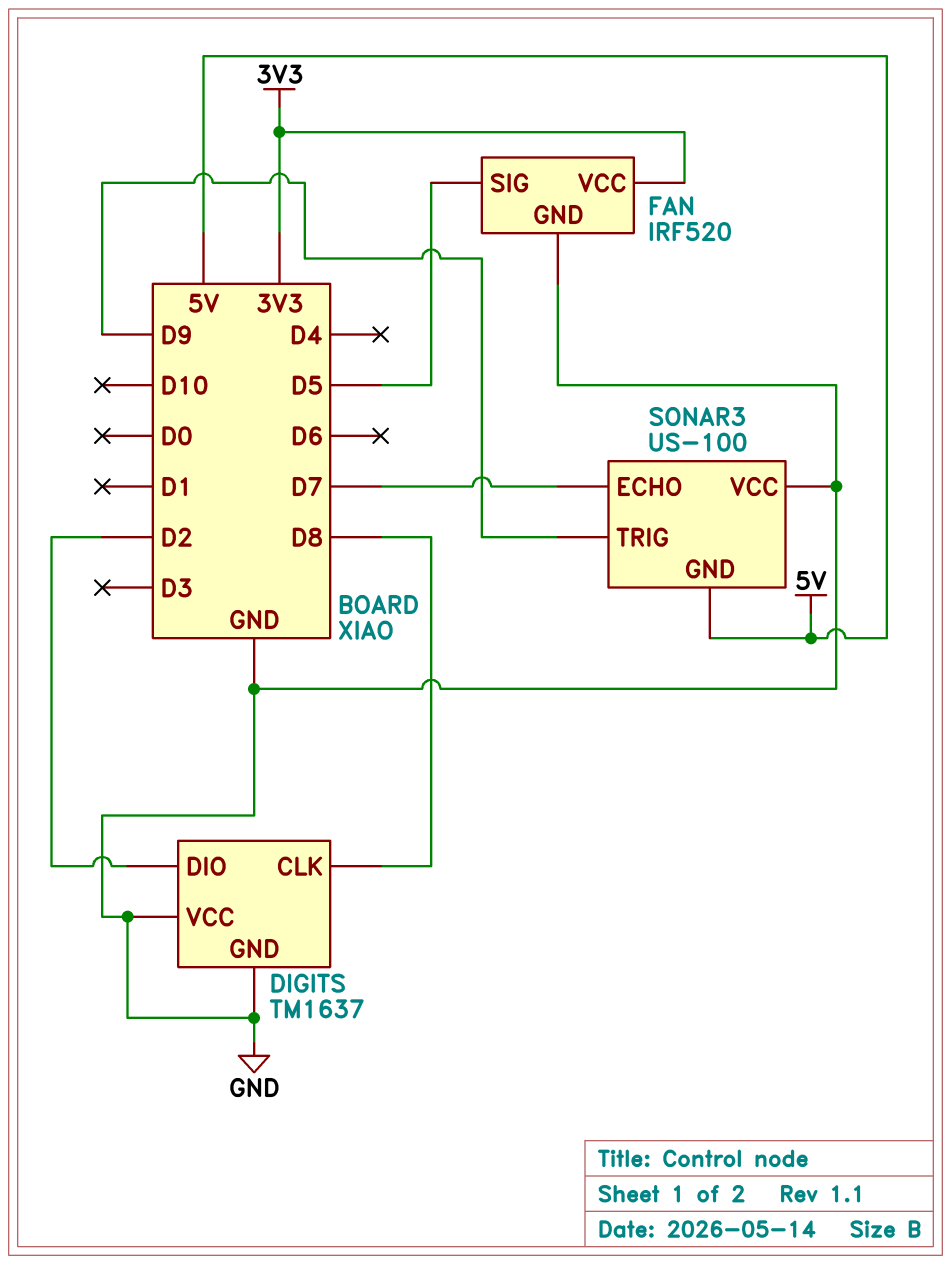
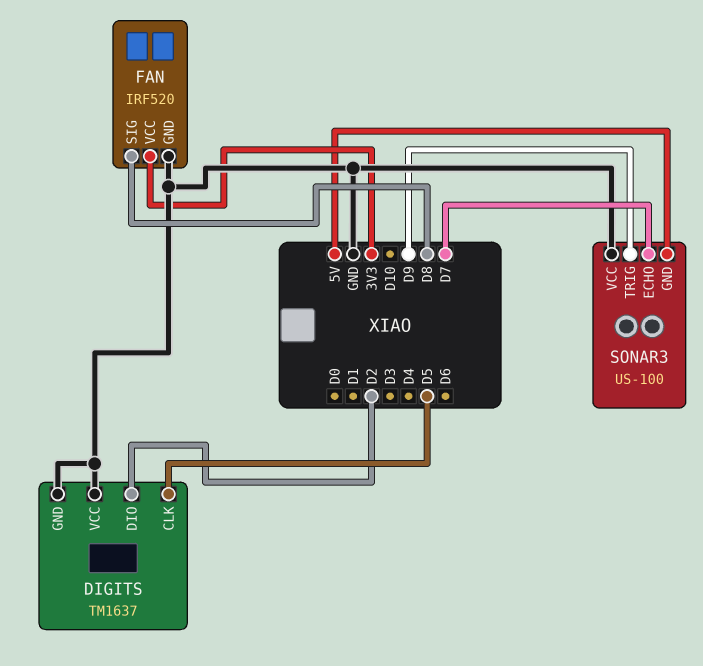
DIGITS pin CLK: D8 -> D5
FAN pin SIG: D5 -> D8

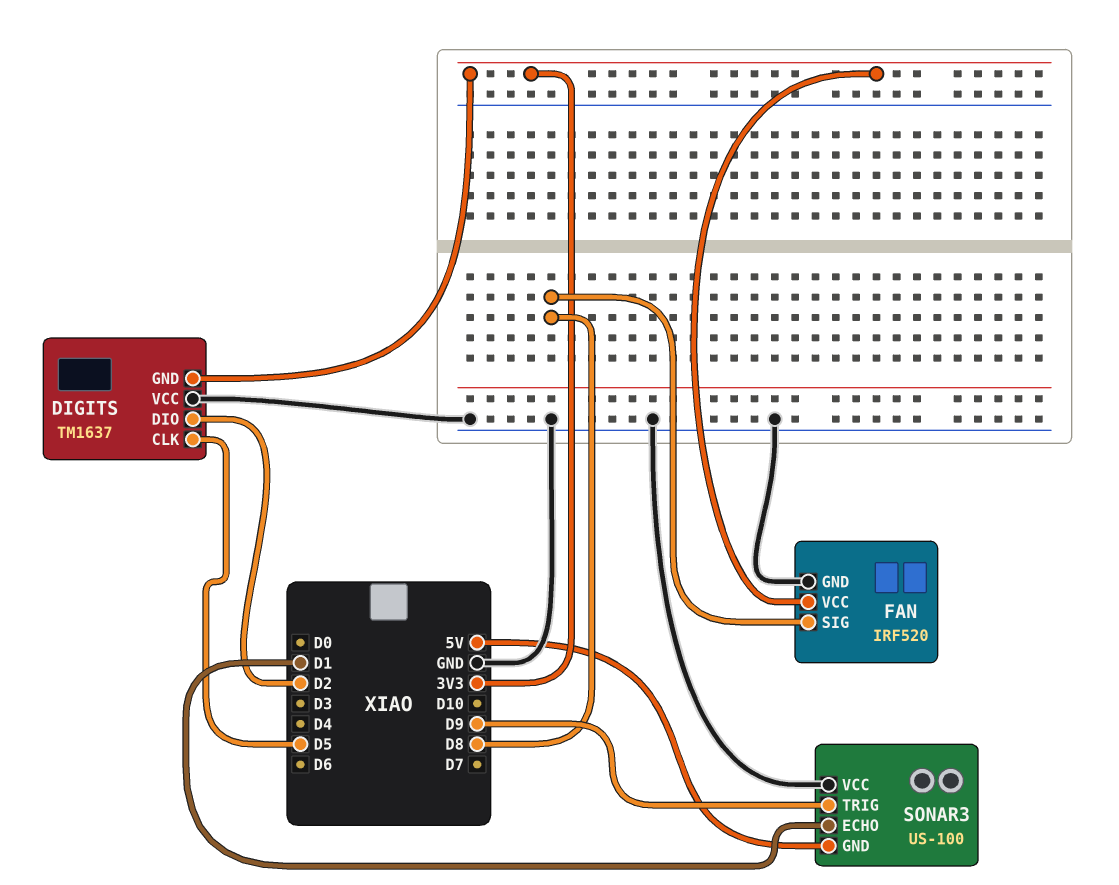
DIGITS pin GND: GND -> 3V3
SONAR3 pin ECHO: D7 -> D1

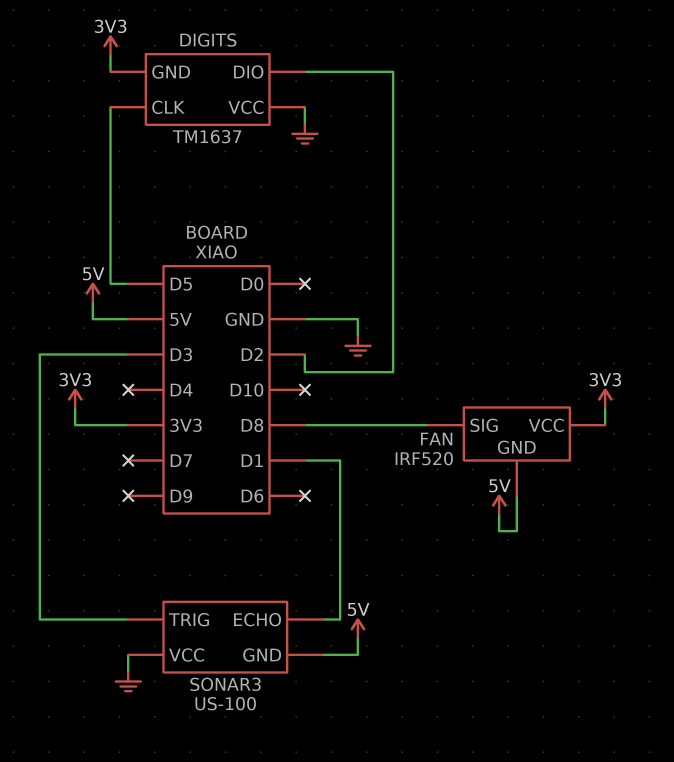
FAN pin GND: GND -> 5V
SONAR3 pin TRIG: D9 -> D3

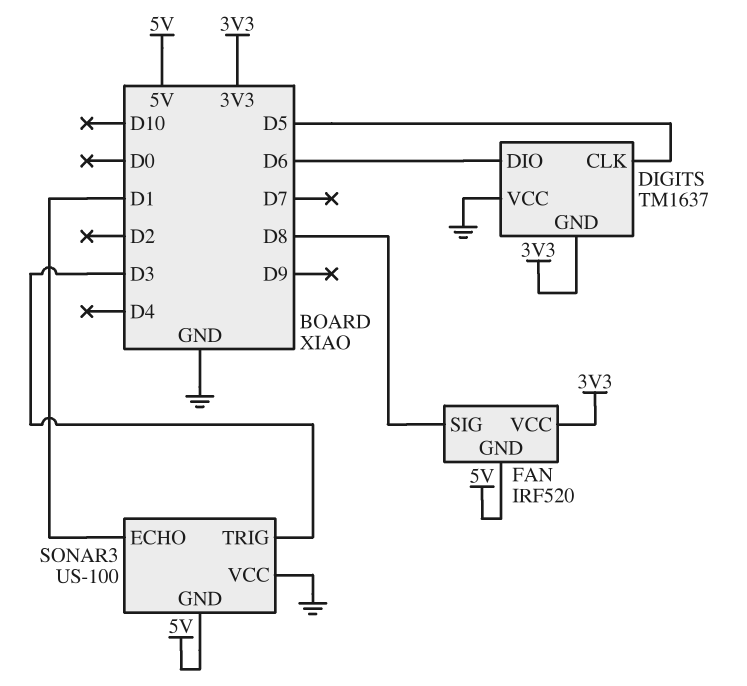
DIGITS pin DIO: D2 -> D6

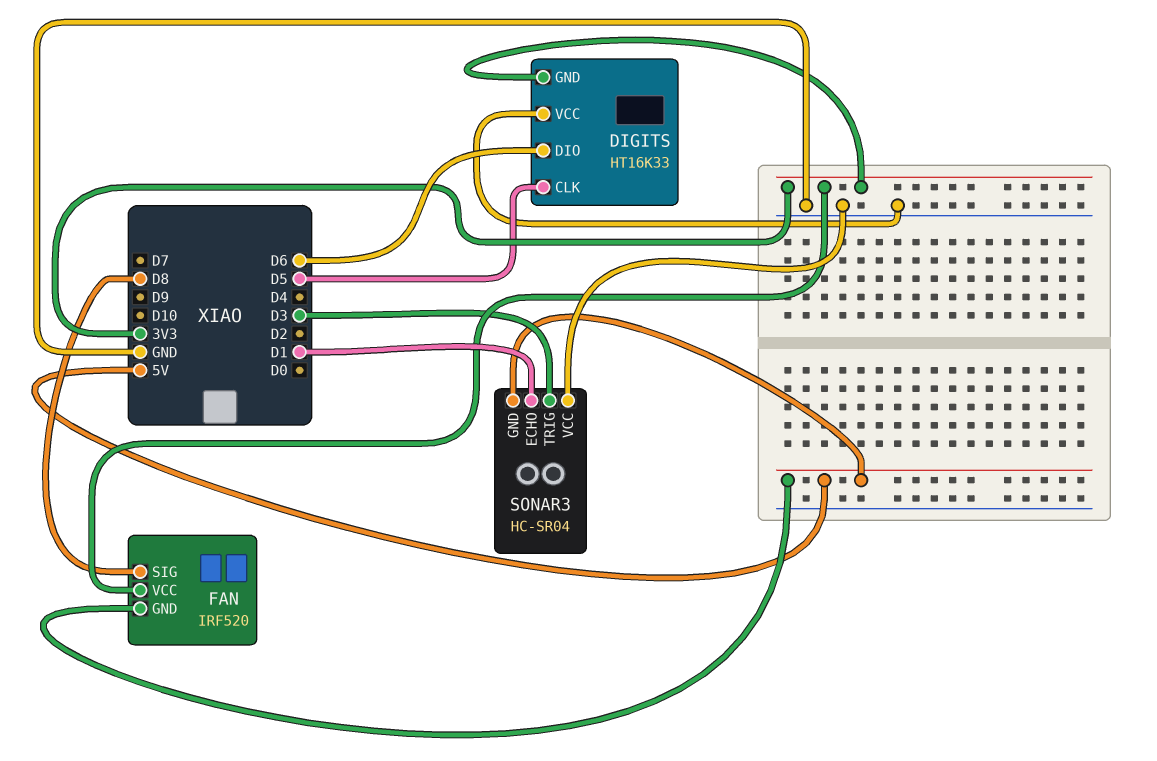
DIGITS: TM1637 -> HT16K33
SONAR3: US-100 -> HC-SR04

